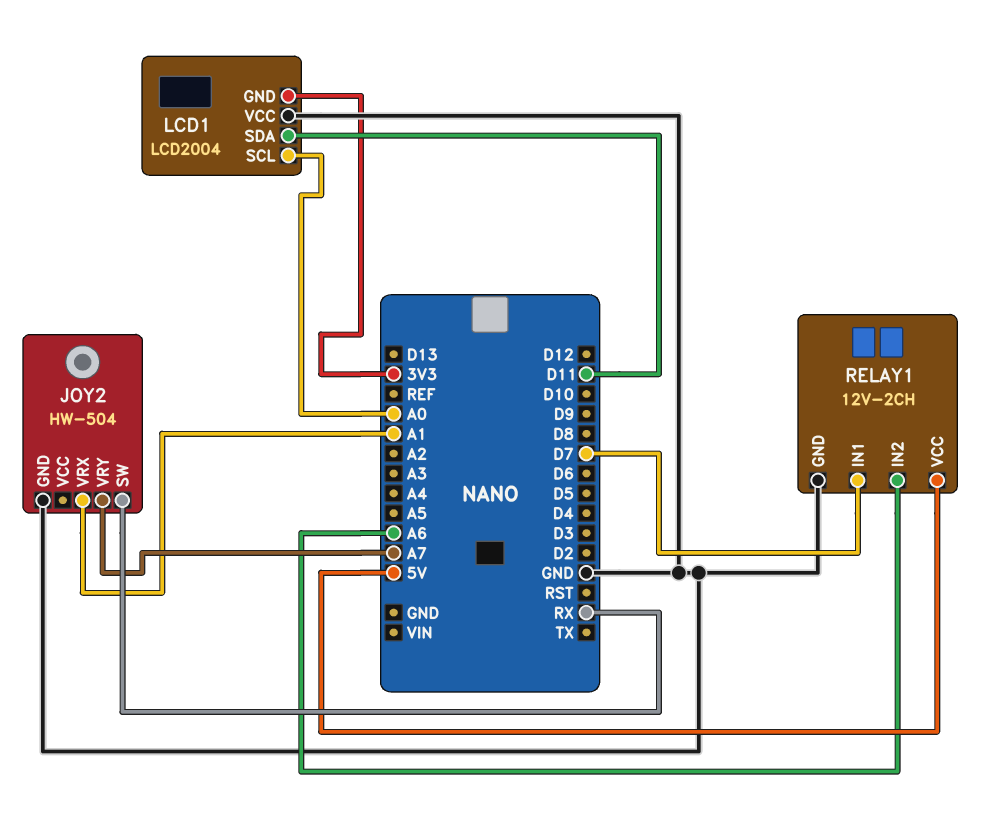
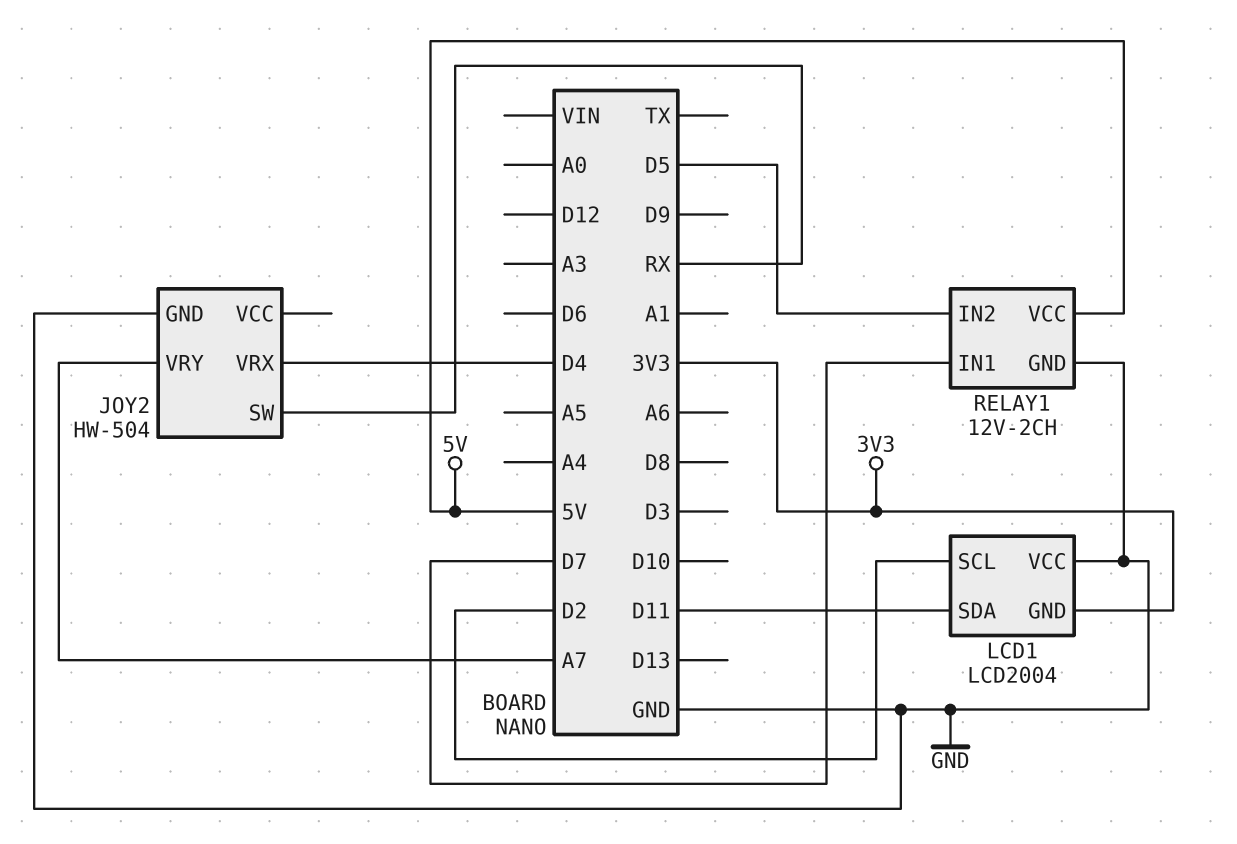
JOY2 pin VRX: A1 -> D4
LCD1 pin SCL: A0 -> D2
RELAY1 pin IN2: A6 -> D5

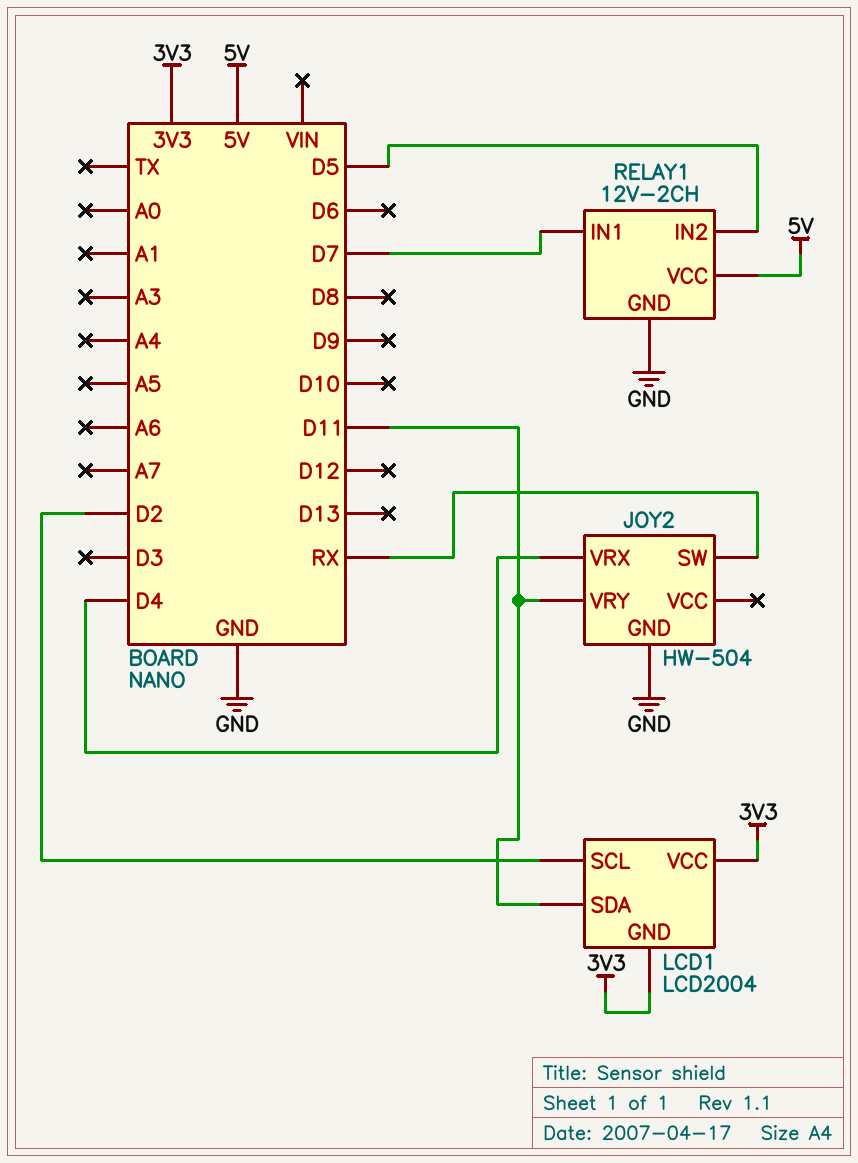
JOY2 pin VRY: A7 -> D11
LCD1 pin VCC: GND -> 3V3

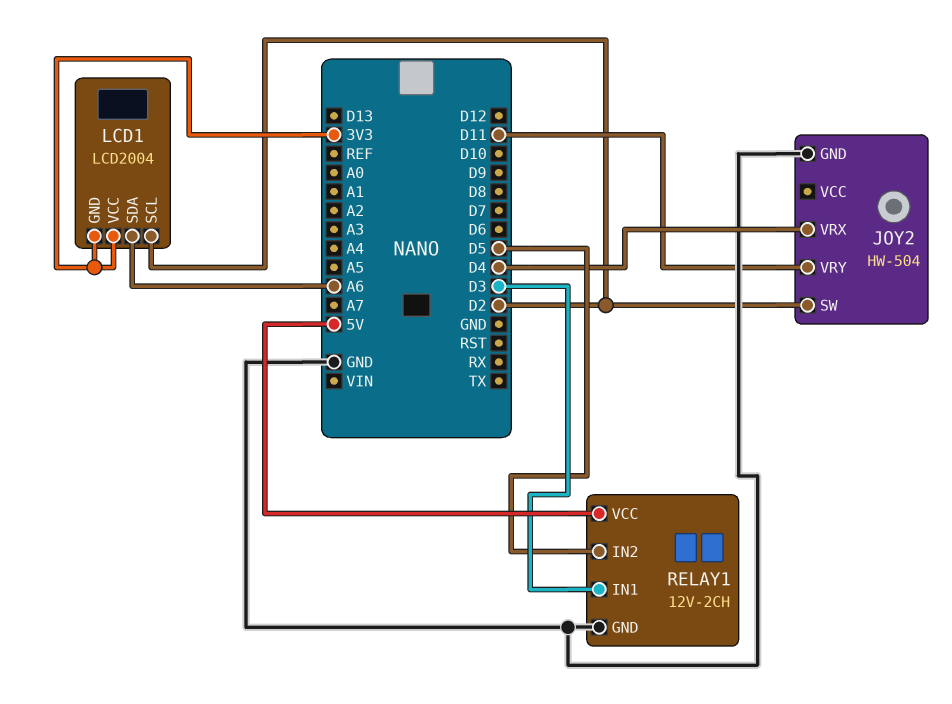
JOY2 pin SW: RX -> D2
LCD1 pin SDA: D11 -> A6
RELAY1 pin IN1: D7 -> D3

